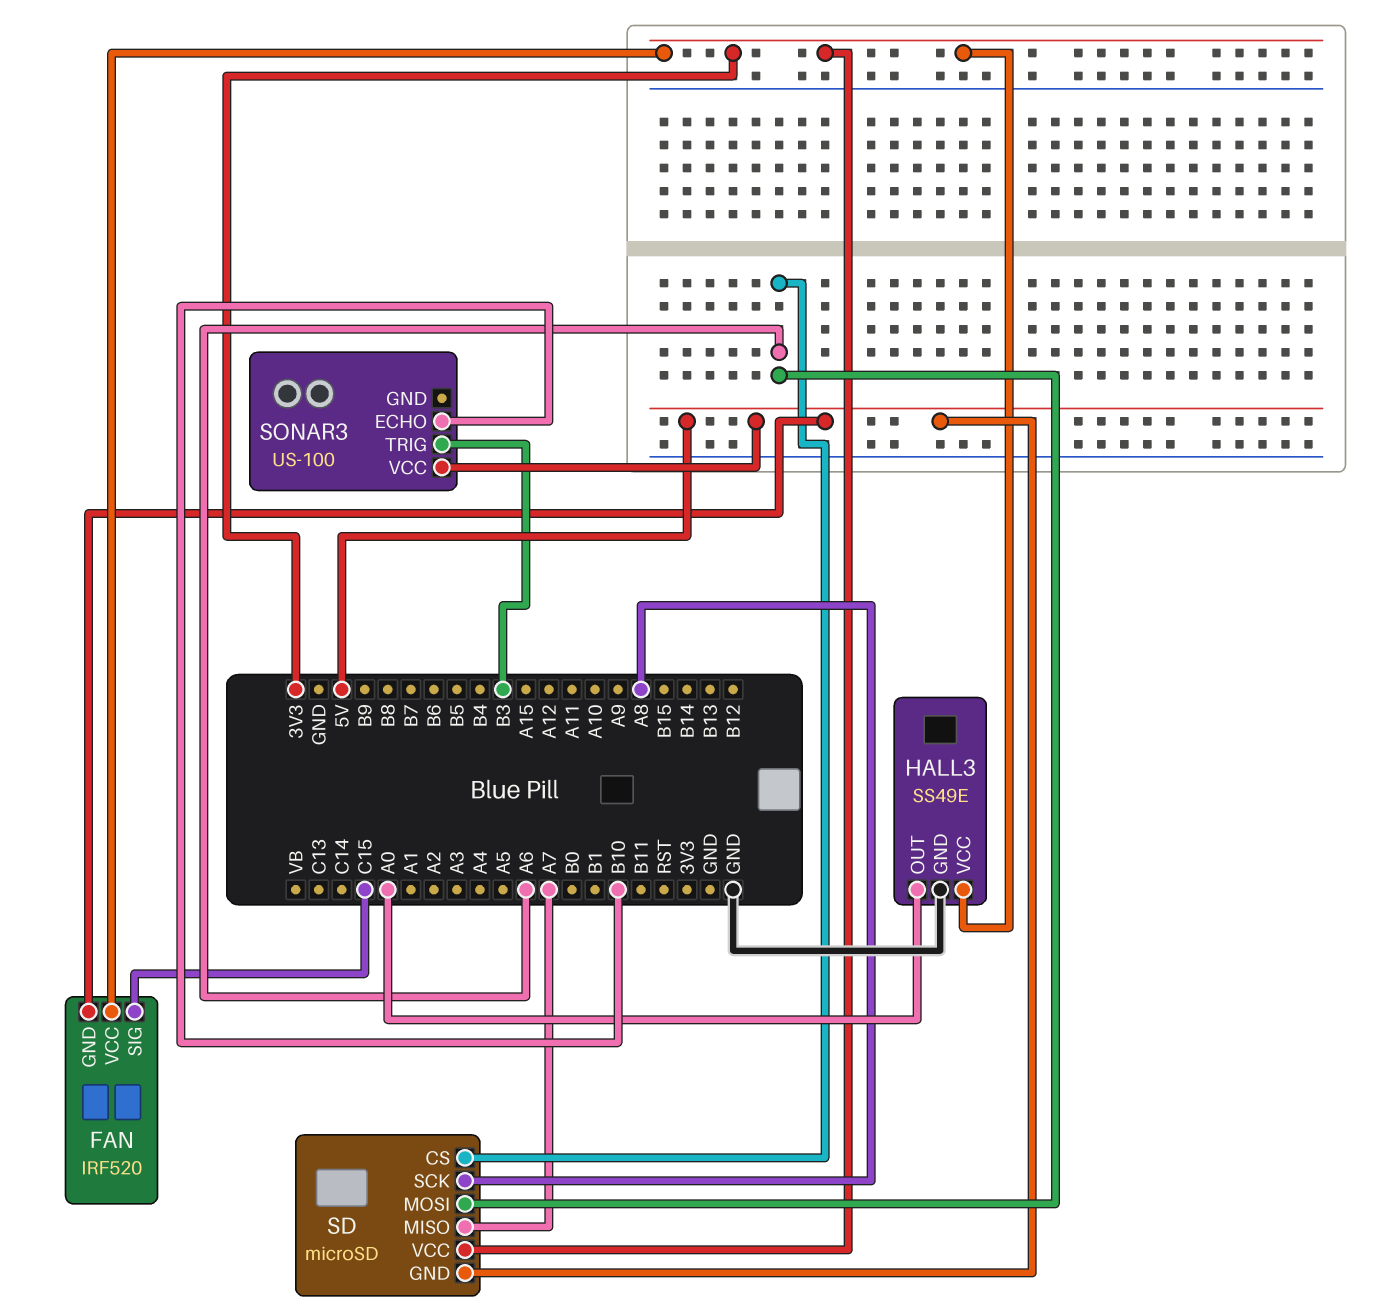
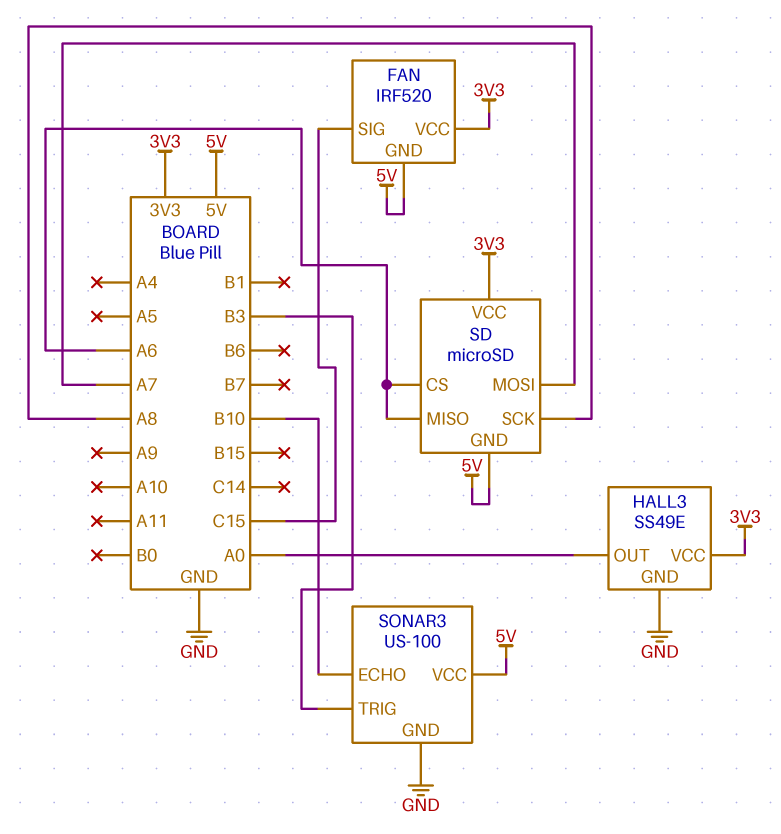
SD pin MISO: A7 -> A6
SD pin MOSI: A6 -> A7
SONAR3 pin GND: none -> GND

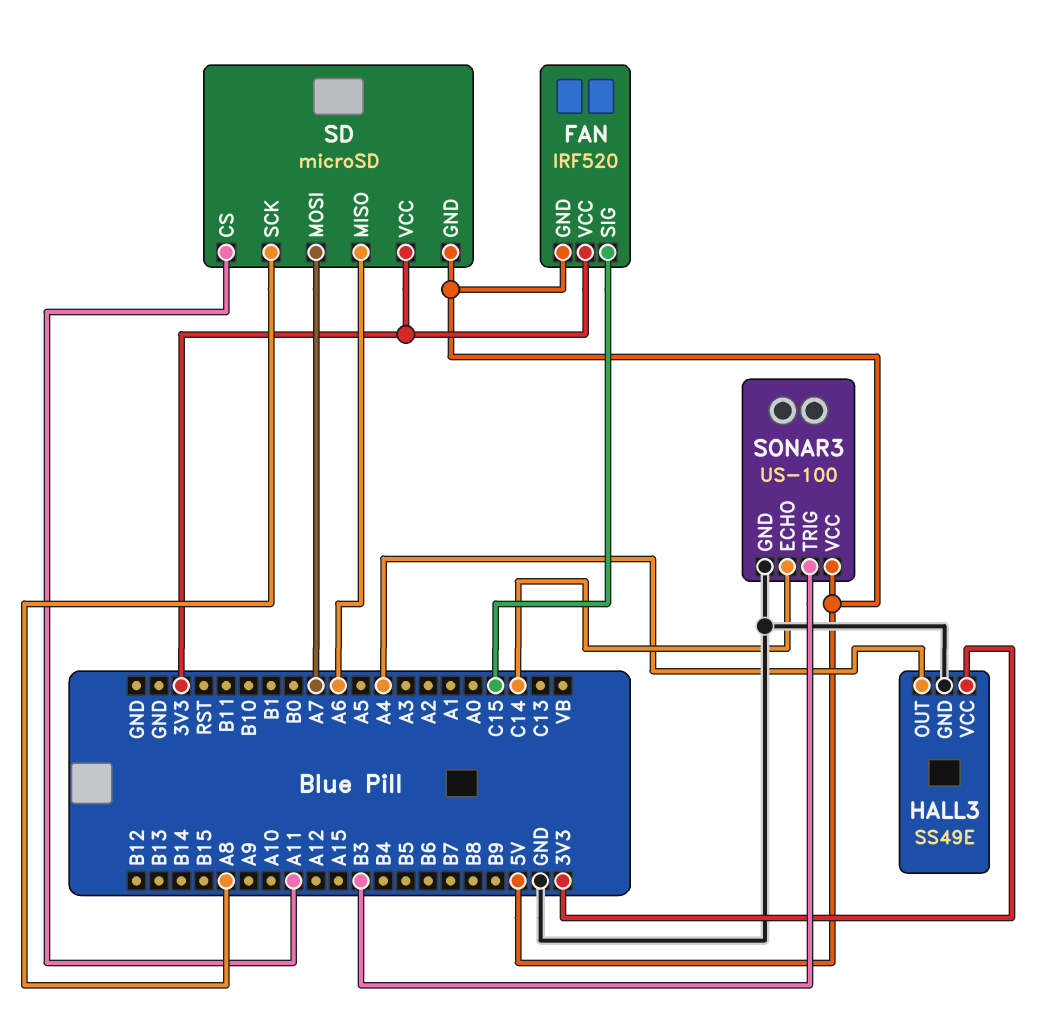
HALL3 pin OUT: A0 -> A4
SD pin CS: A6 -> A11
SONAR3 pin ECHO: B10 -> C14

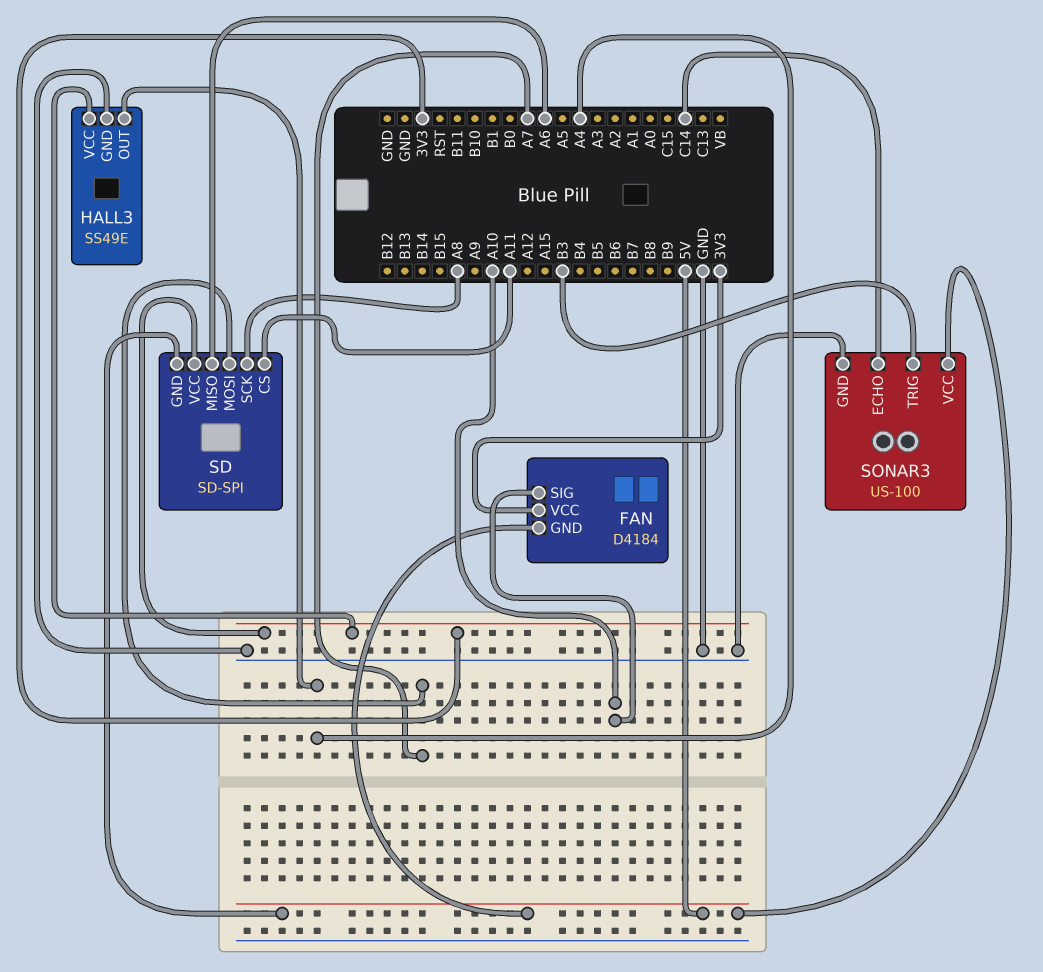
FAN: IRF520 -> D4184
FAN pin SIG: C15 -> A10
SD: microSD -> SD-SPI

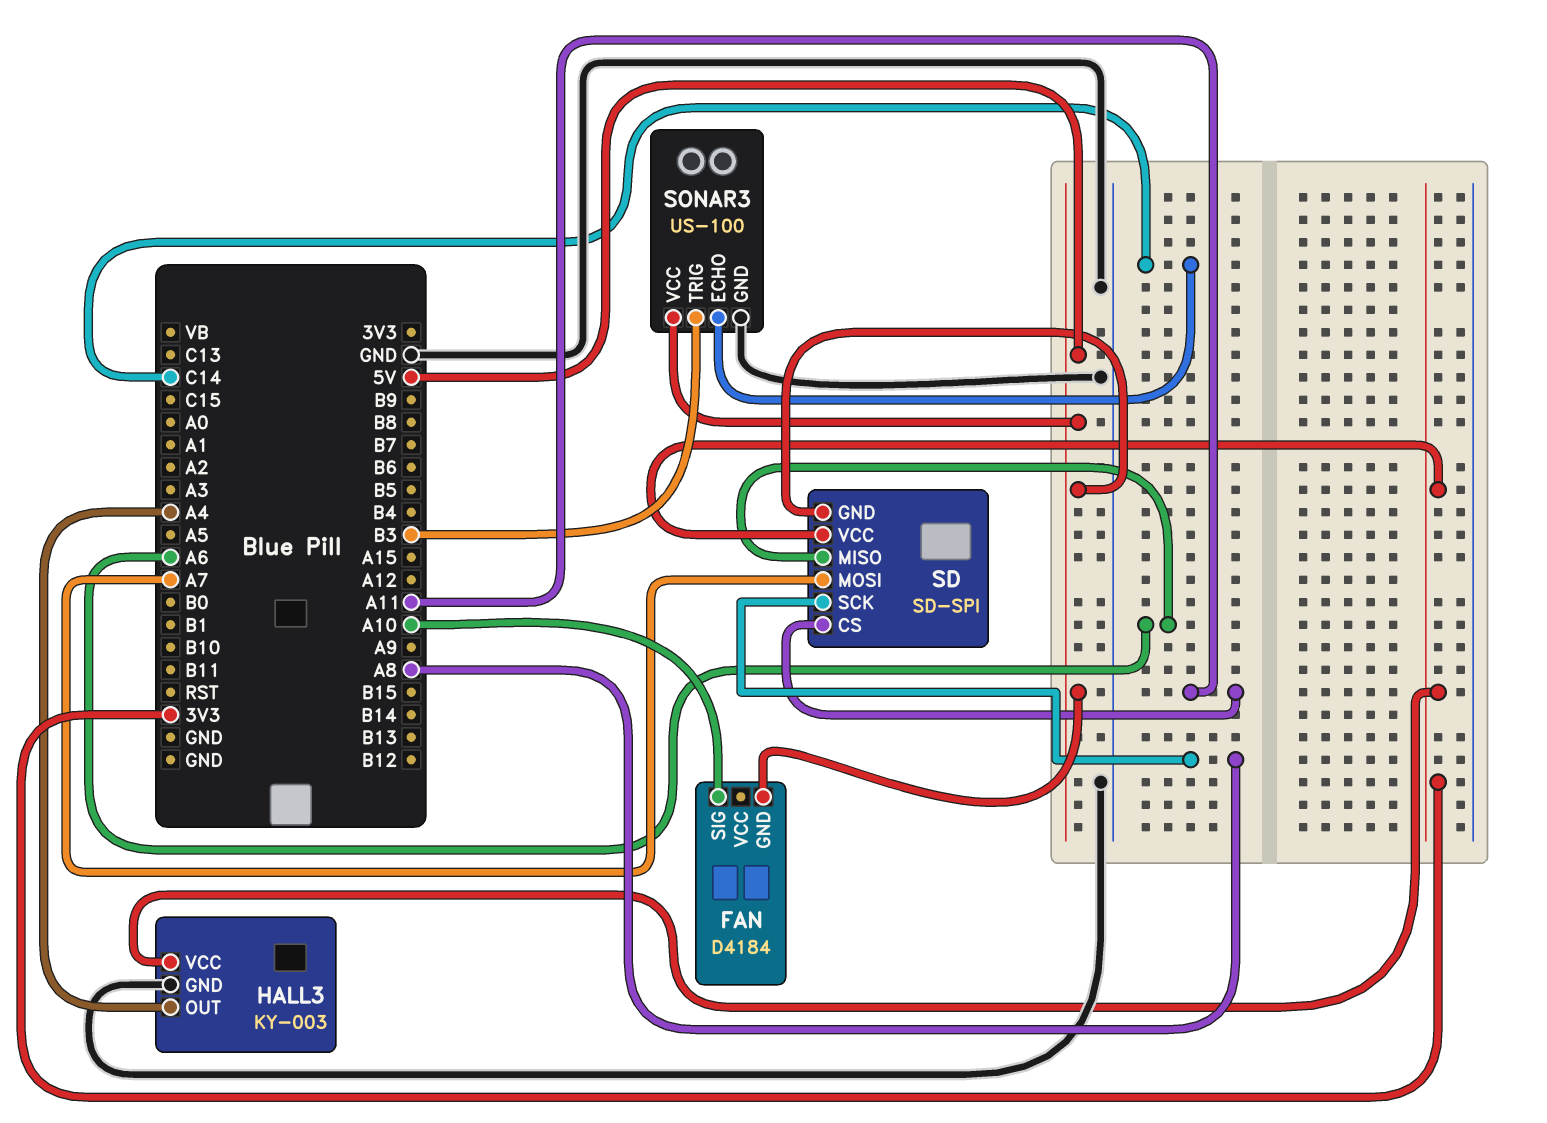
FAN pin VCC: 3V3 -> none
HALL3: SS49E -> KY-003

